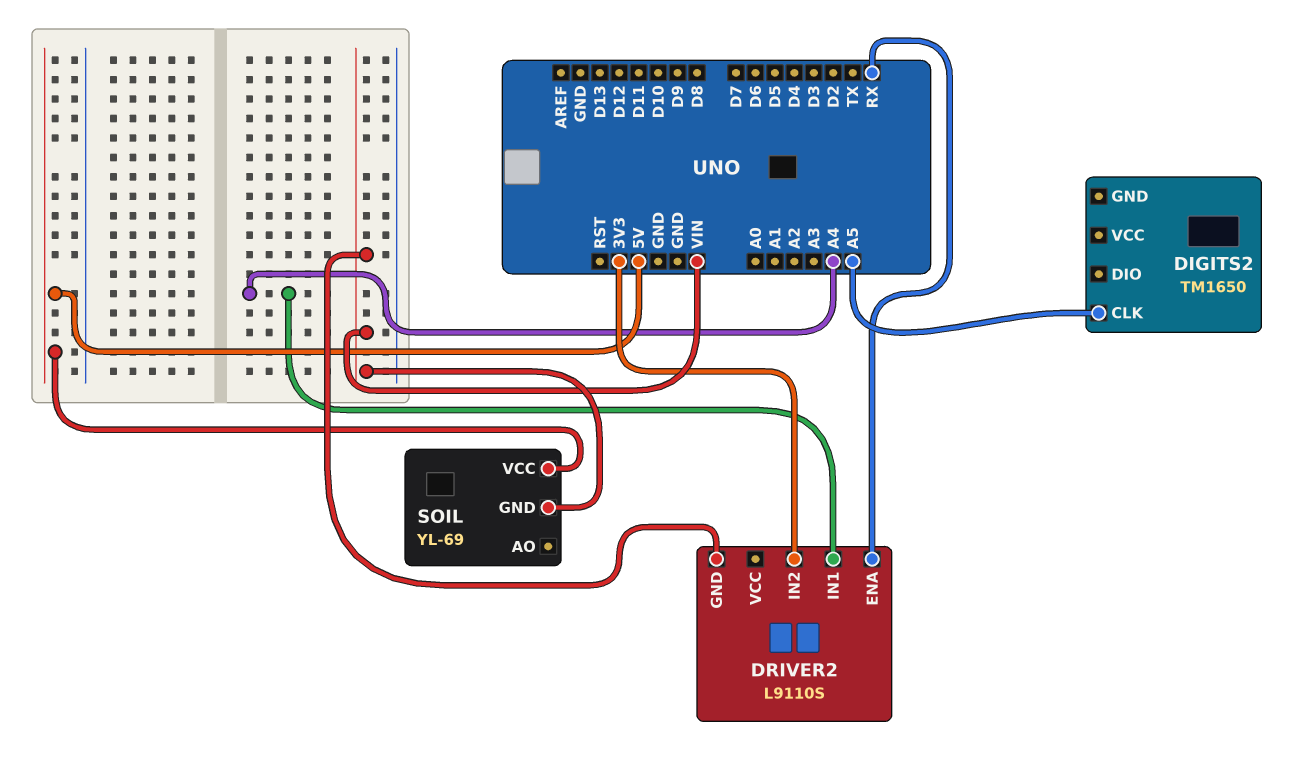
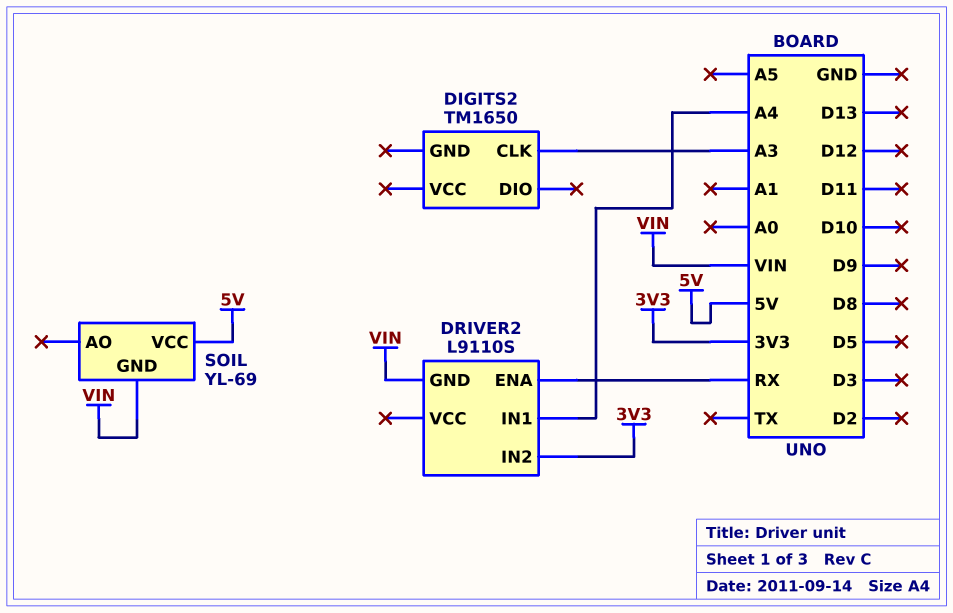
DIGITS2 pin CLK: A5 -> A3

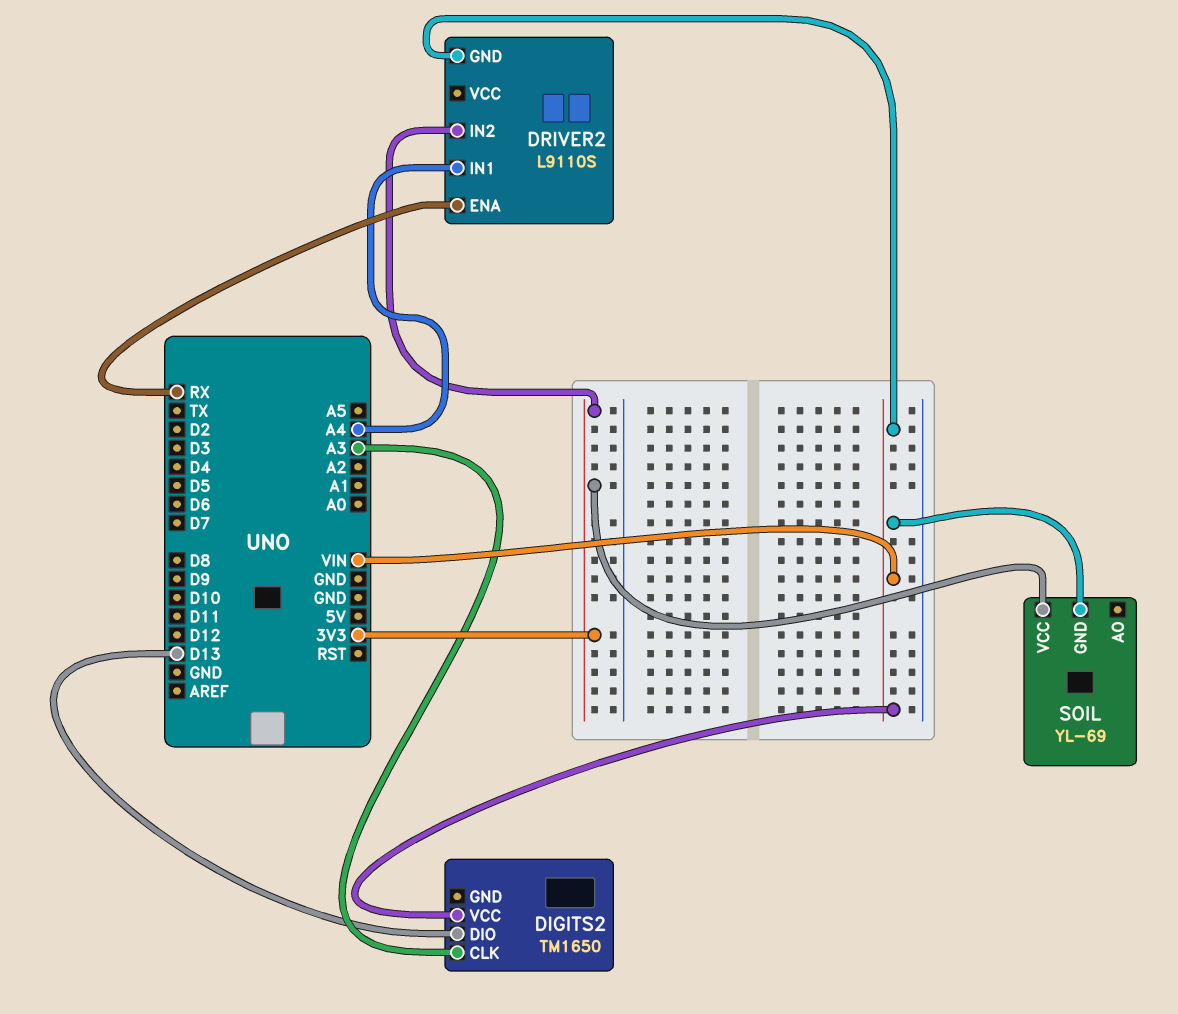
DIGITS2 pin DIO: none -> D13
DIGITS2 pin VCC: none -> VIN
SOIL pin VCC: 5V -> 3V3

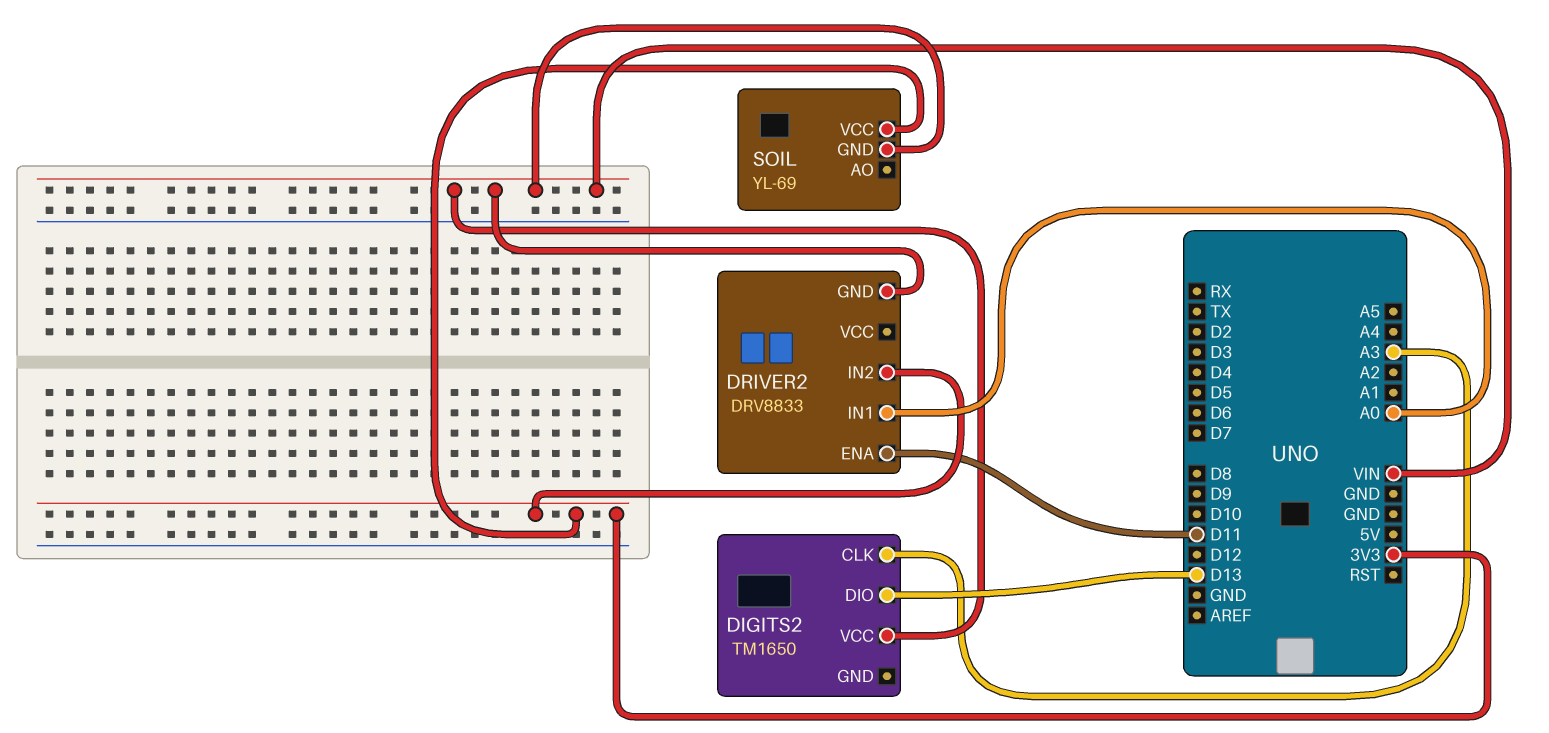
DRIVER2: L9110S -> DRV8833
DRIVER2 pin ENA: RX -> D11
DRIVER2 pin IN1: A4 -> A0

